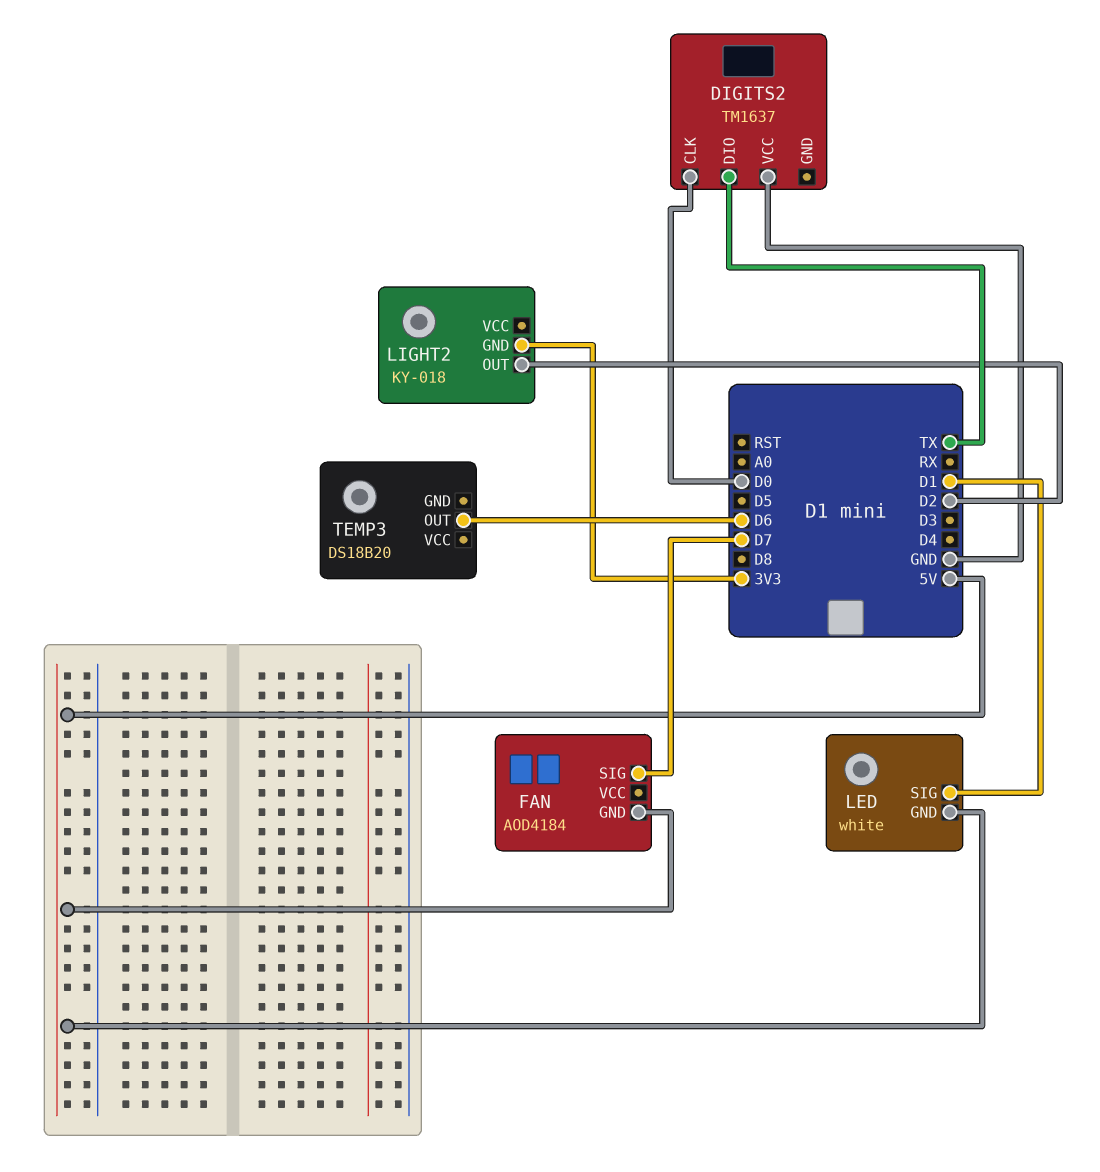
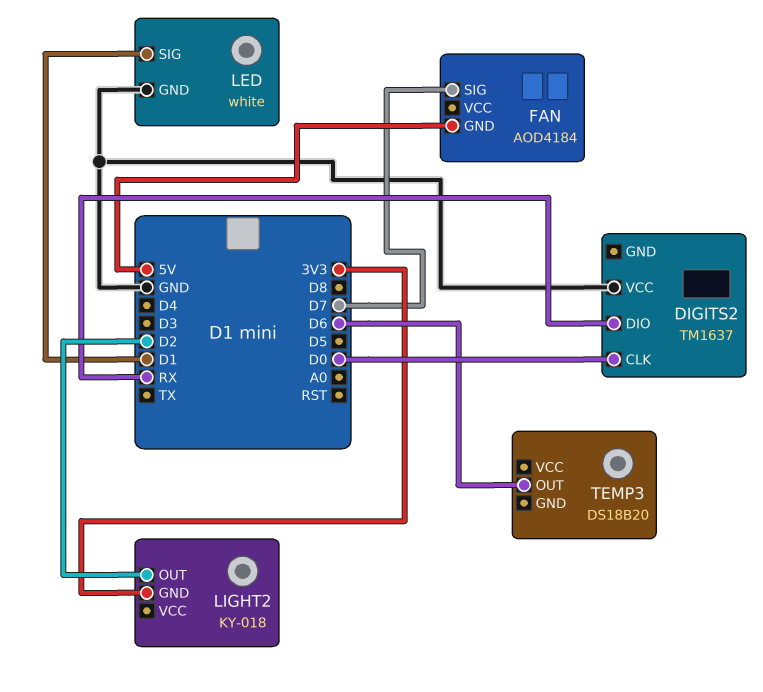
DIGITS2 pin DIO: TX -> RX
LED pin GND: 5V -> GND

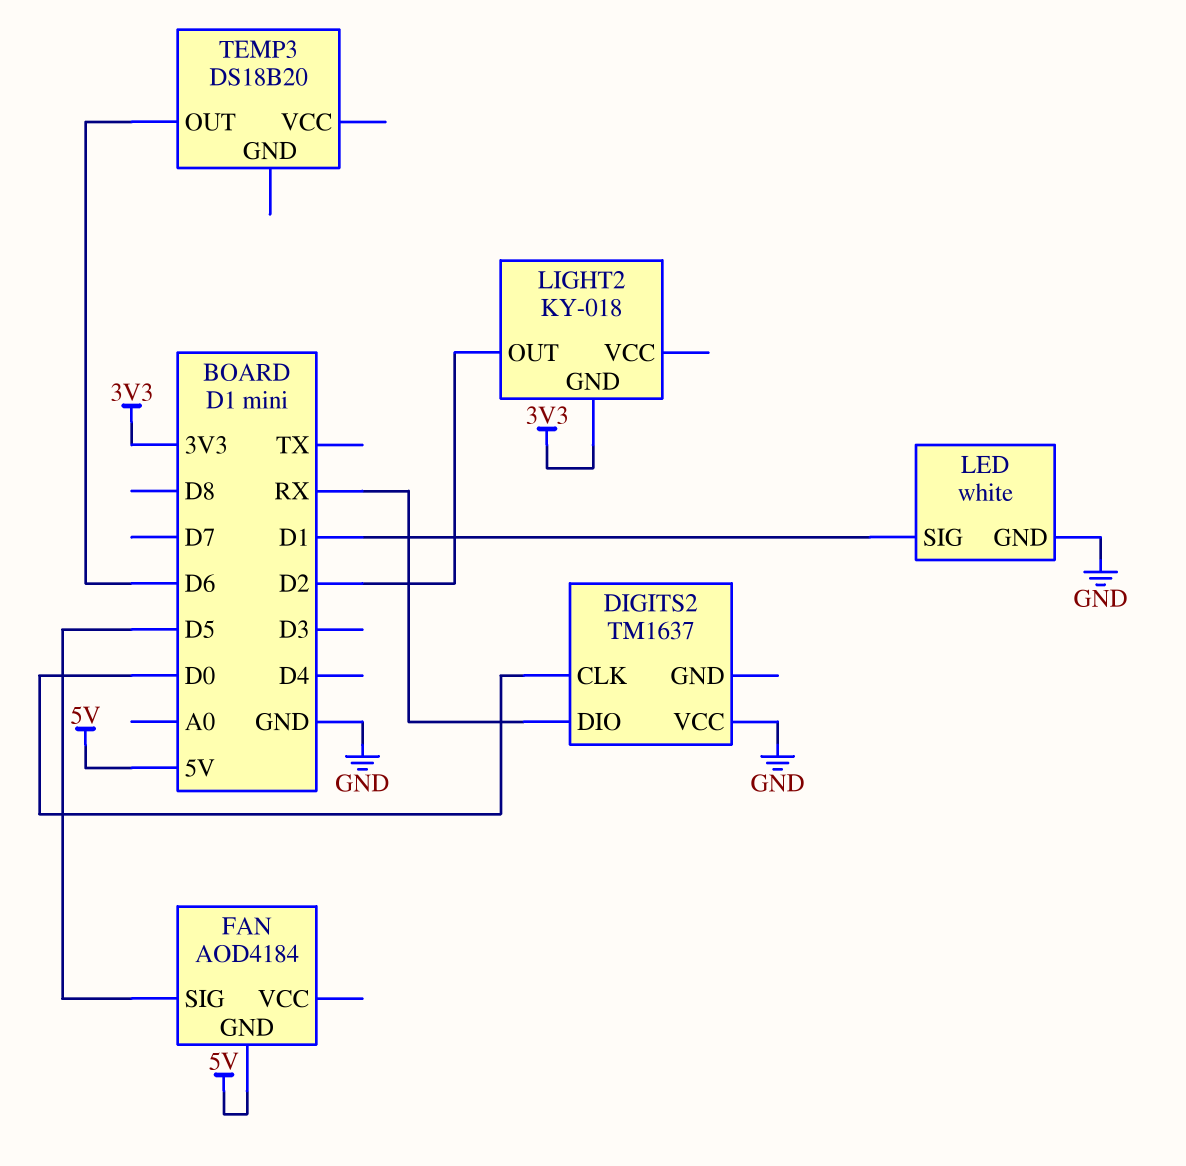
FAN pin SIG: D7 -> D5

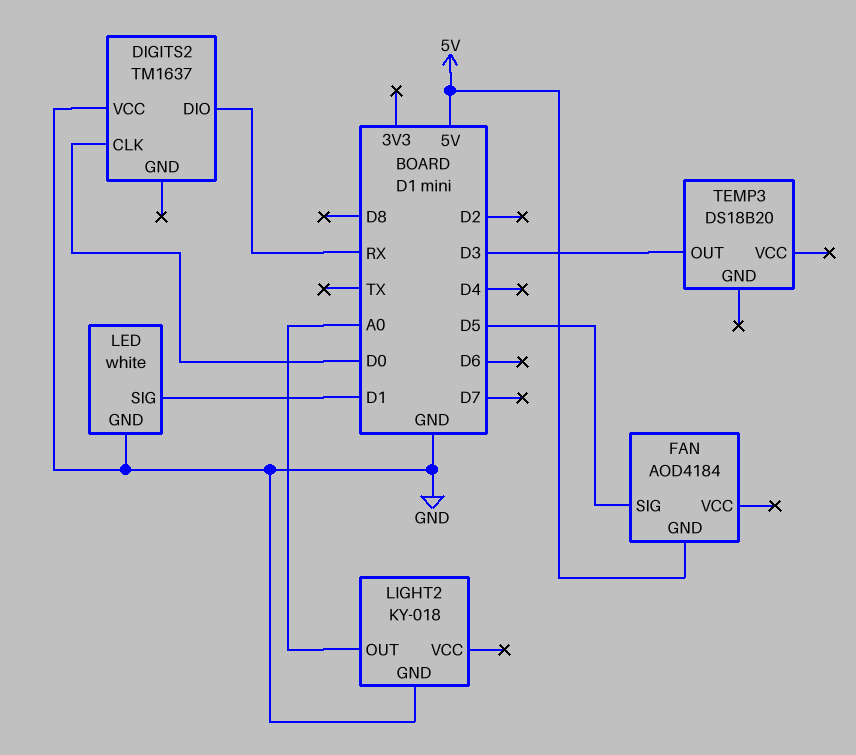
LIGHT2 pin GND: 3V3 -> GND
LIGHT2 pin OUT: D2 -> A0
TEMP3 pin OUT: D6 -> D3

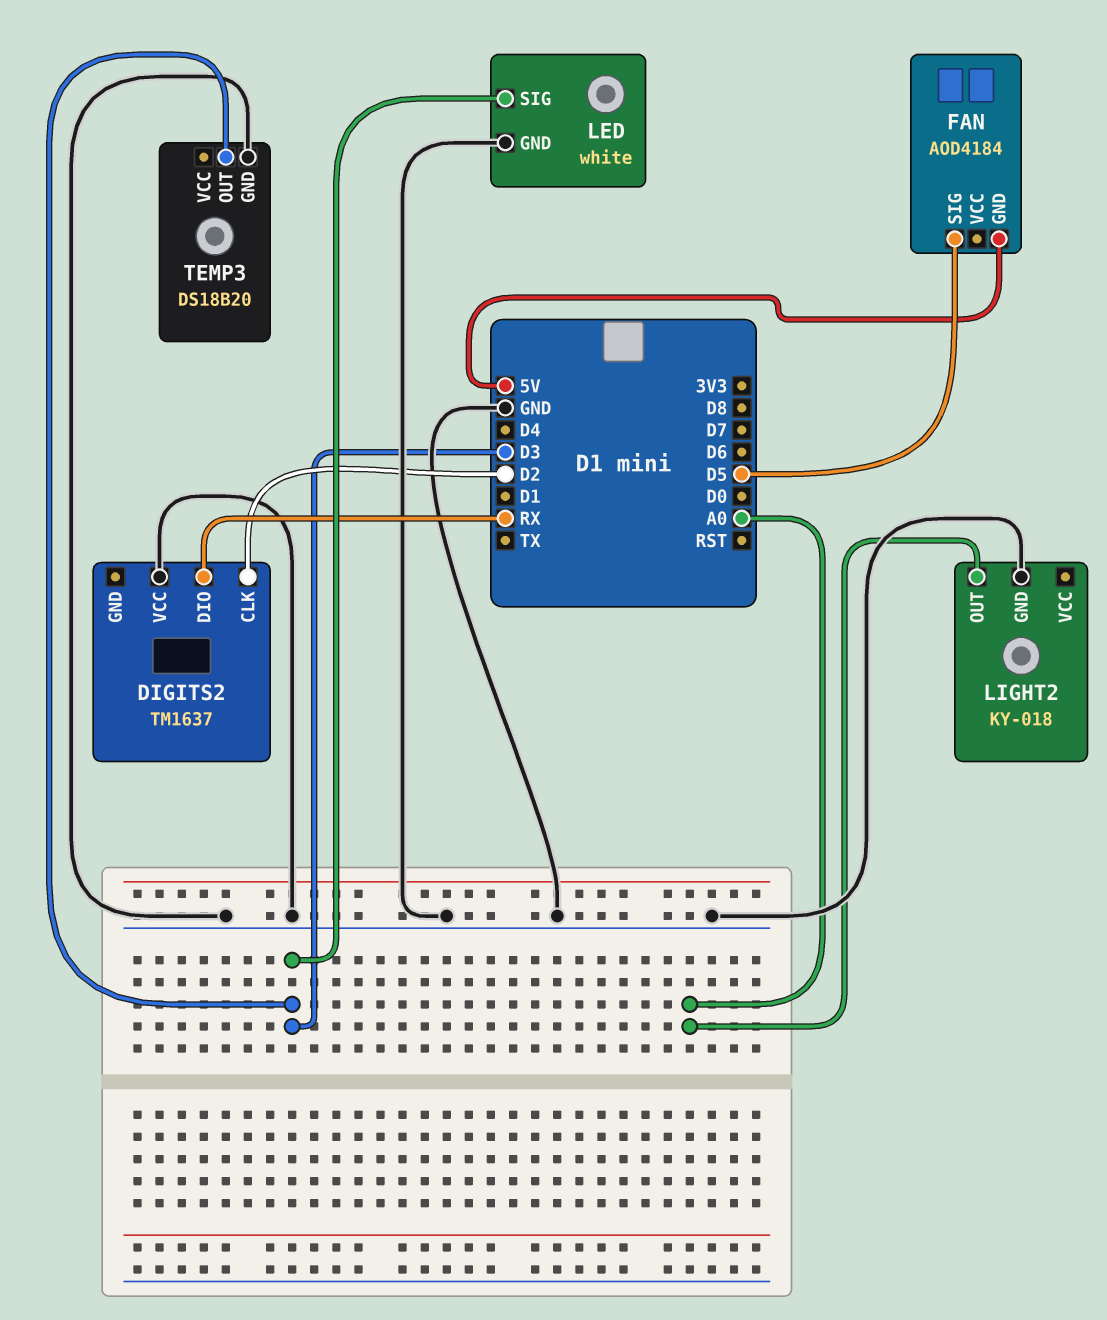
DIGITS2 pin CLK: D0 -> D2
LED pin SIG: D1 -> D3
TEMP3 pin GND: none -> GND

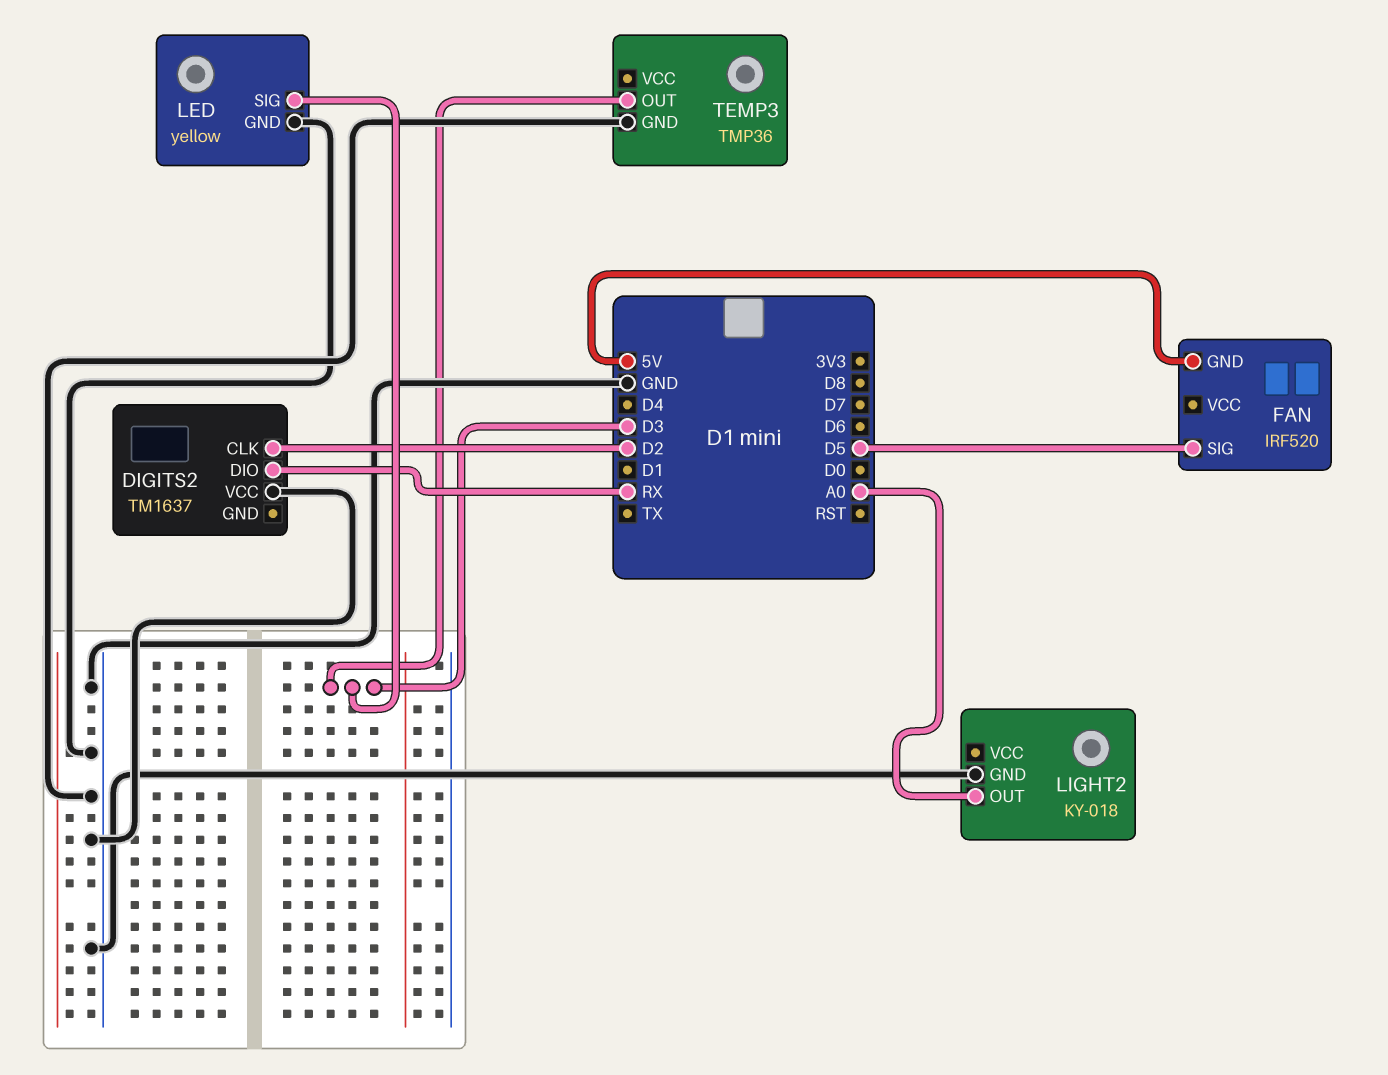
FAN: AOD4184 -> IRF520
LED: white -> yellow
TEMP3: DS18B20 -> TMP36

